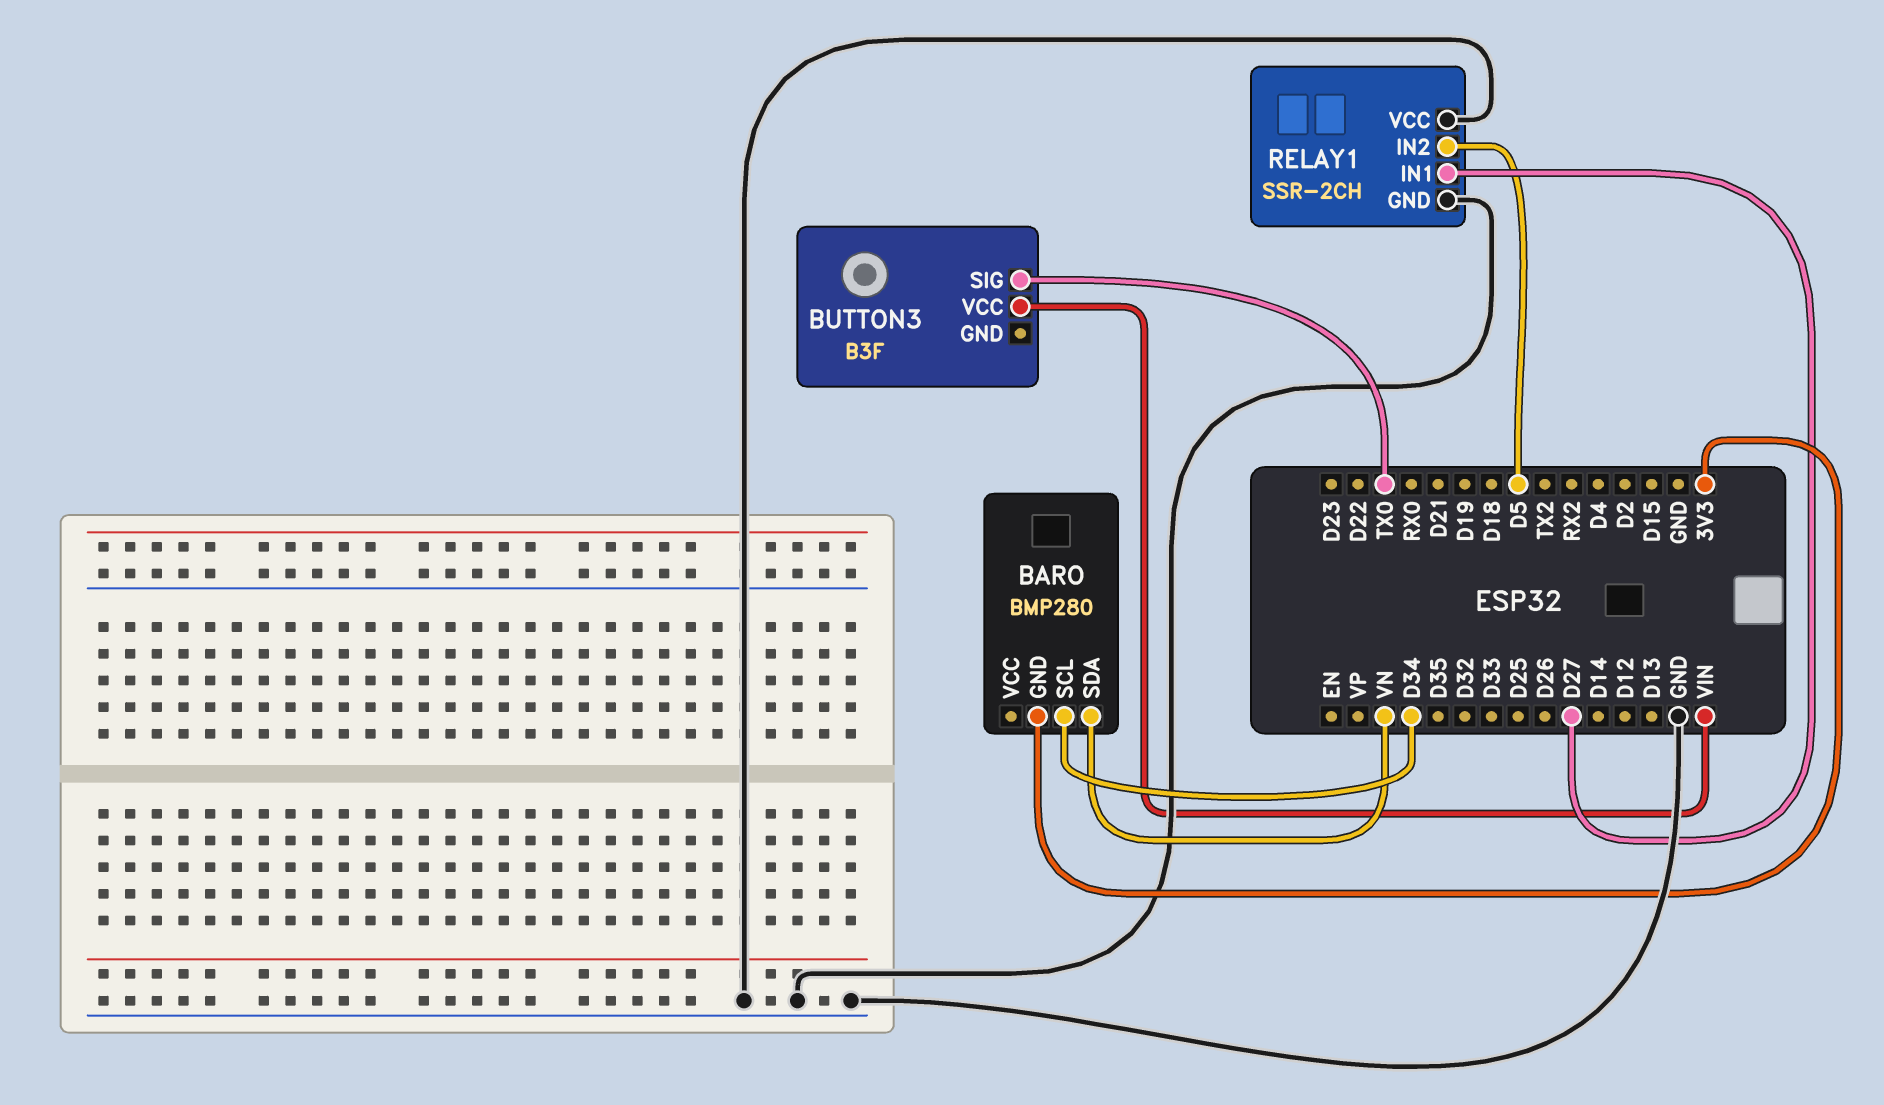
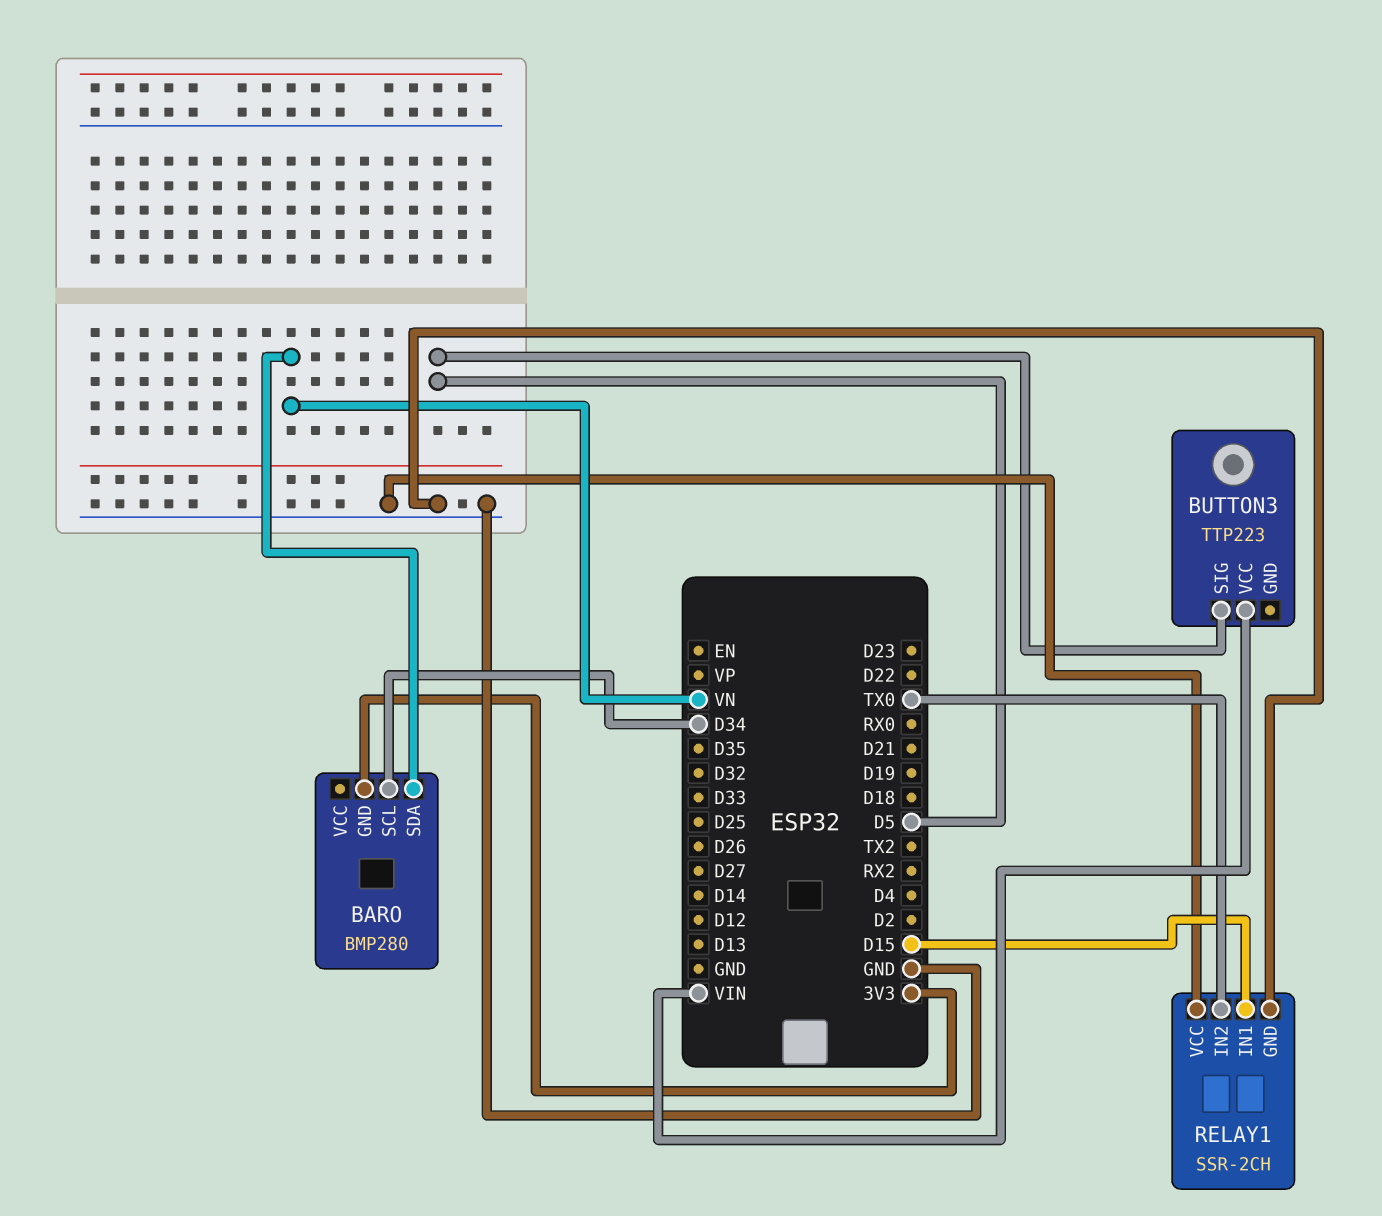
BUTTON3: B3F -> TTP223
BUTTON3 pin SIG: TX0 -> D5
RELAY1 pin IN1: D27 -> D15
RELAY1 pin IN2: D5 -> TX0

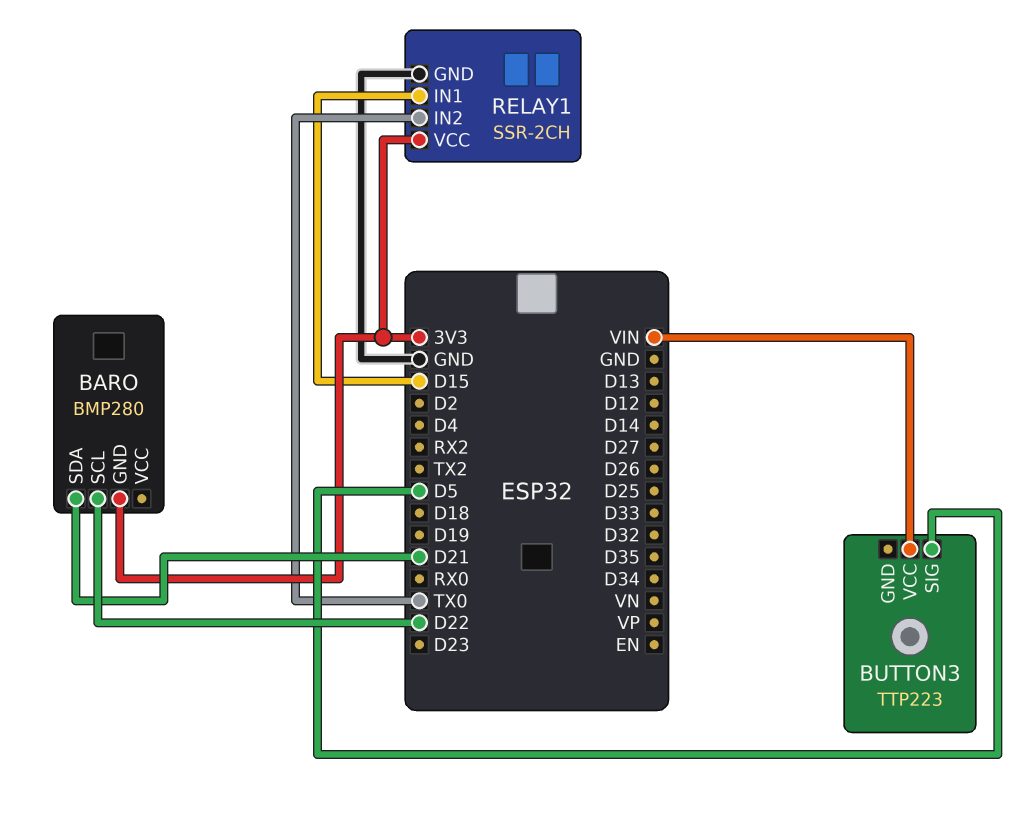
BARO pin SCL: D34 -> D22
BARO pin SDA: VN -> D21
RELAY1 pin VCC: GND -> 3V3

